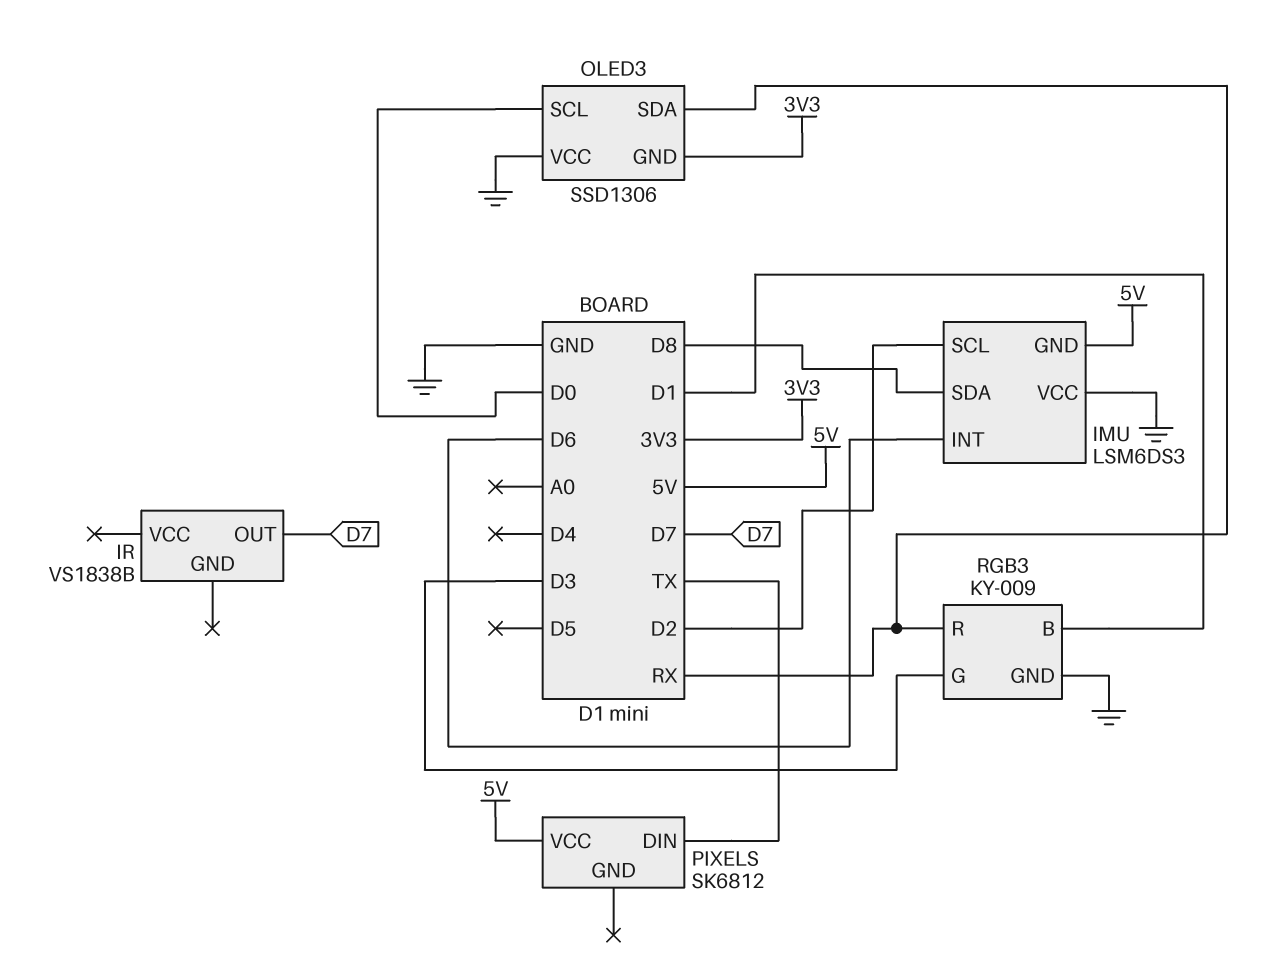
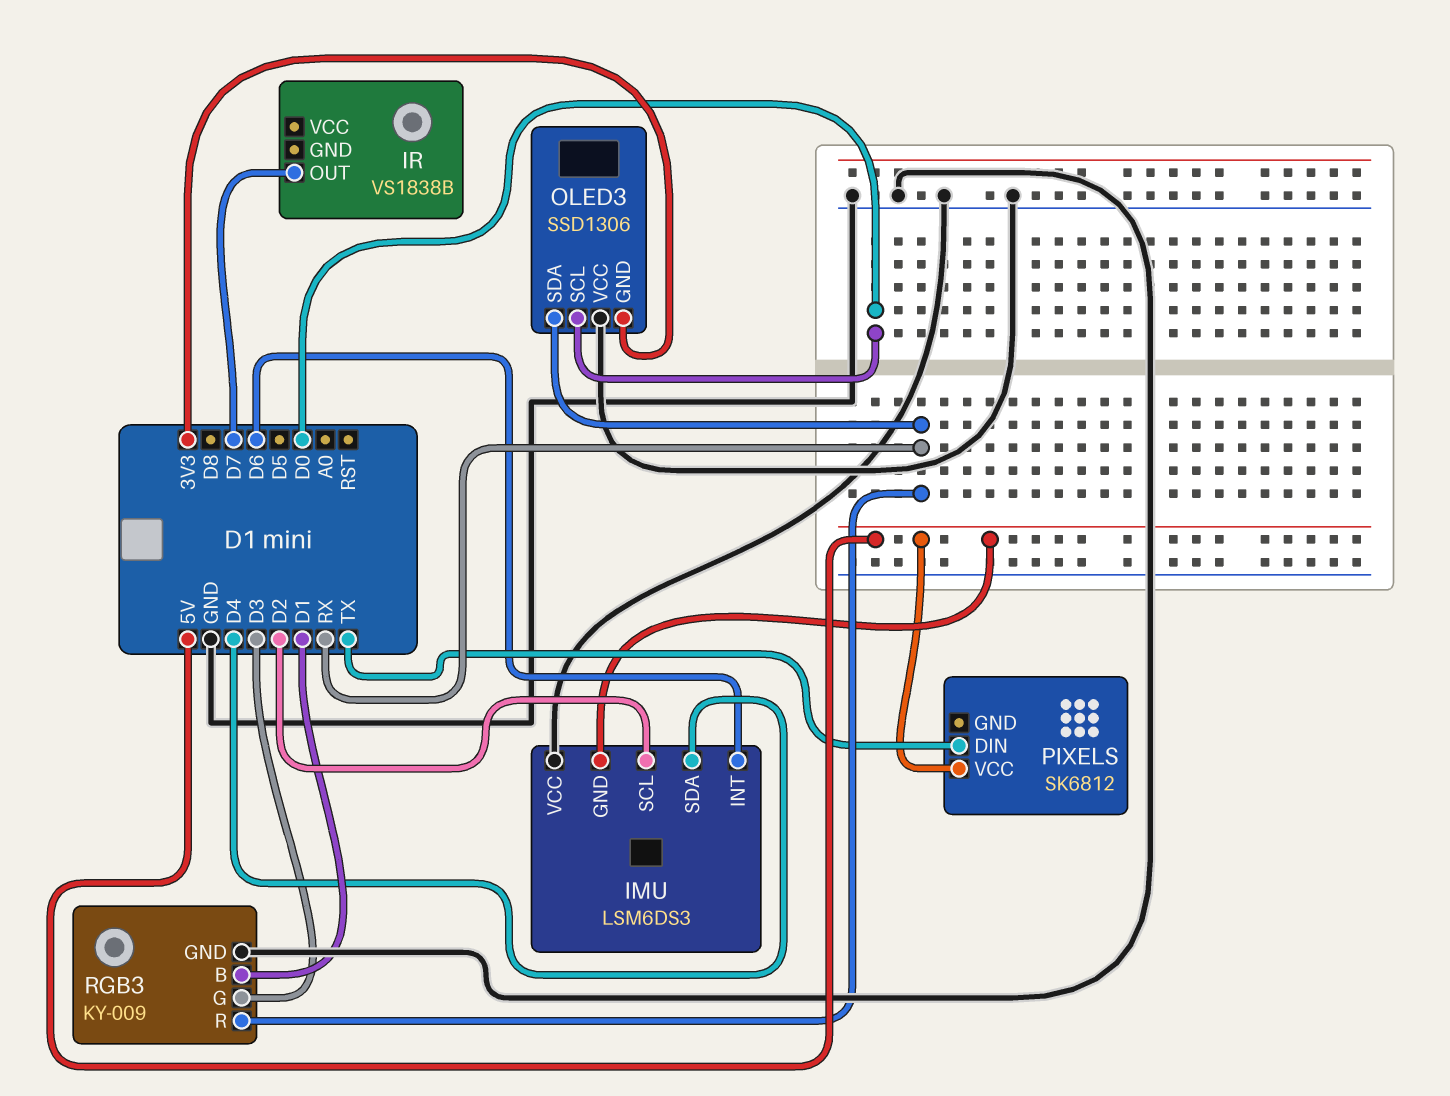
IMU pin SDA: D8 -> D4

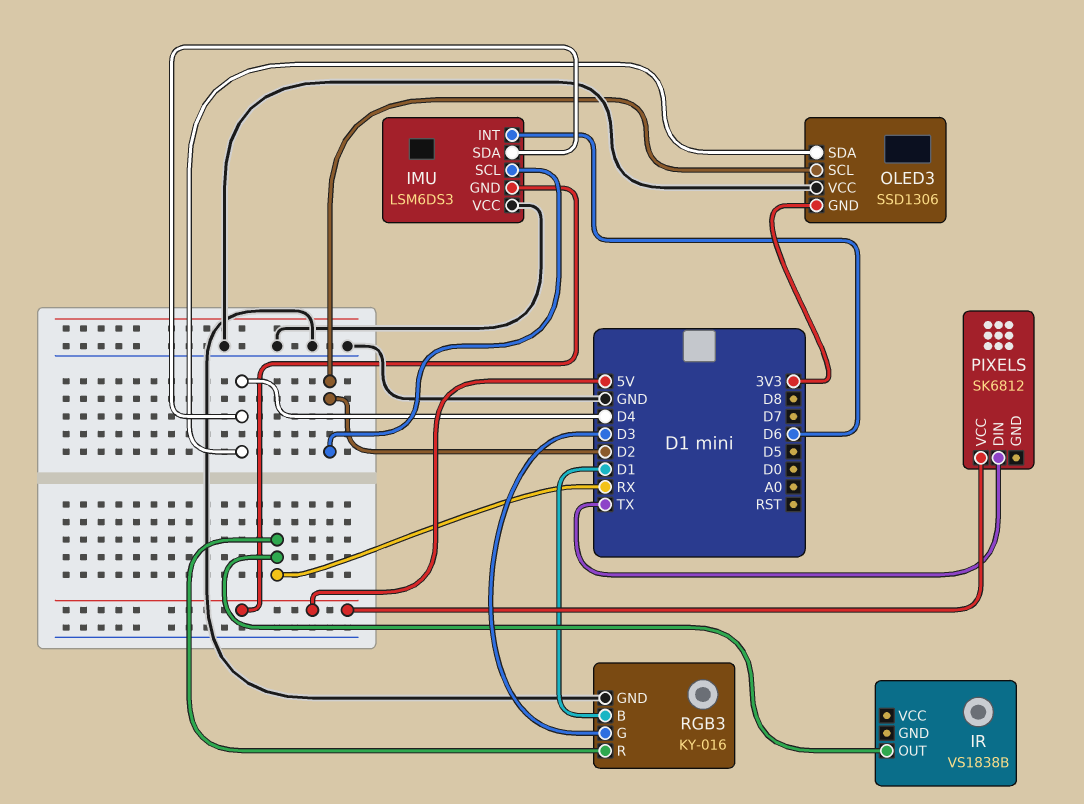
IR pin OUT: D7 -> RX
OLED3 pin SCL: D0 -> D2
OLED3 pin SDA: RX -> D4
RGB3: KY-009 -> KY-016

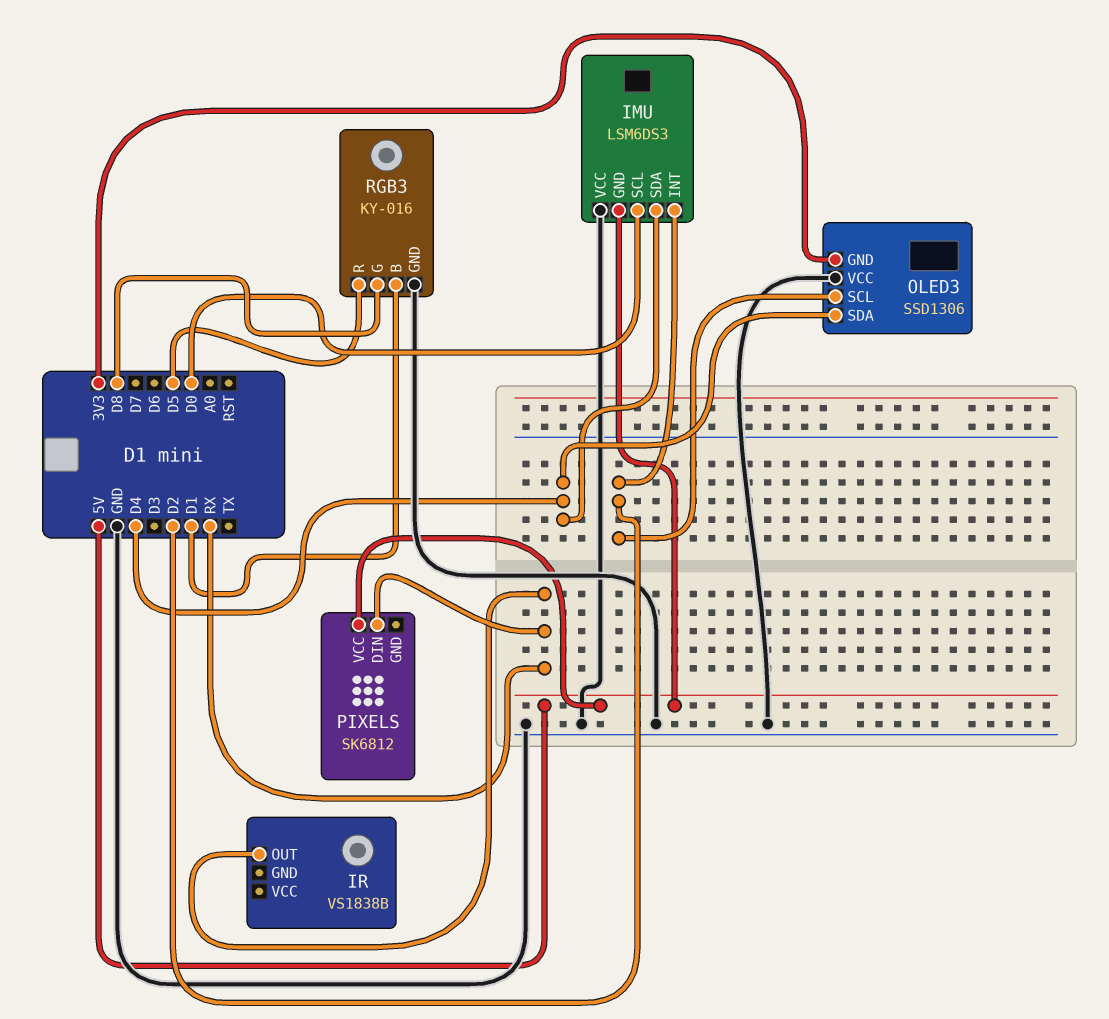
IMU pin INT: D6 -> D2
IMU pin SCL: D2 -> D0
PIXELS pin DIN: TX -> RX
RGB3 pin G: D3 -> D8
RGB3 pin R: RX -> D5

